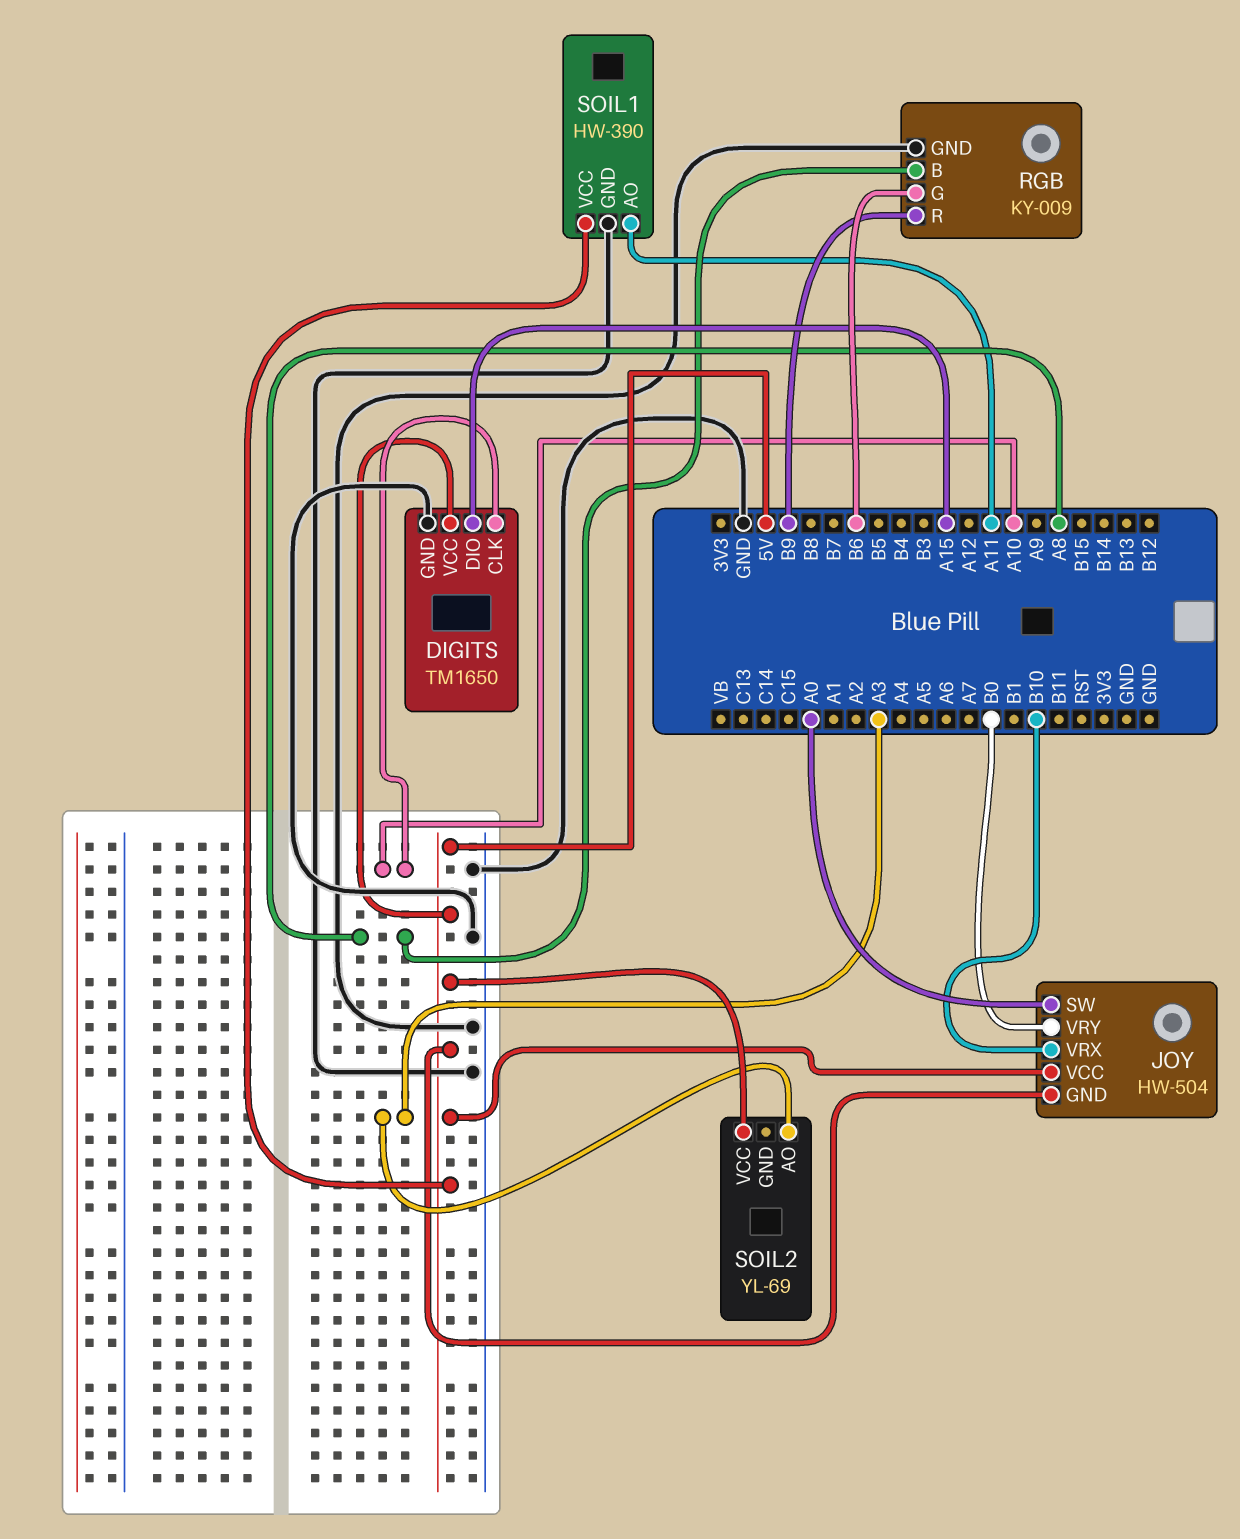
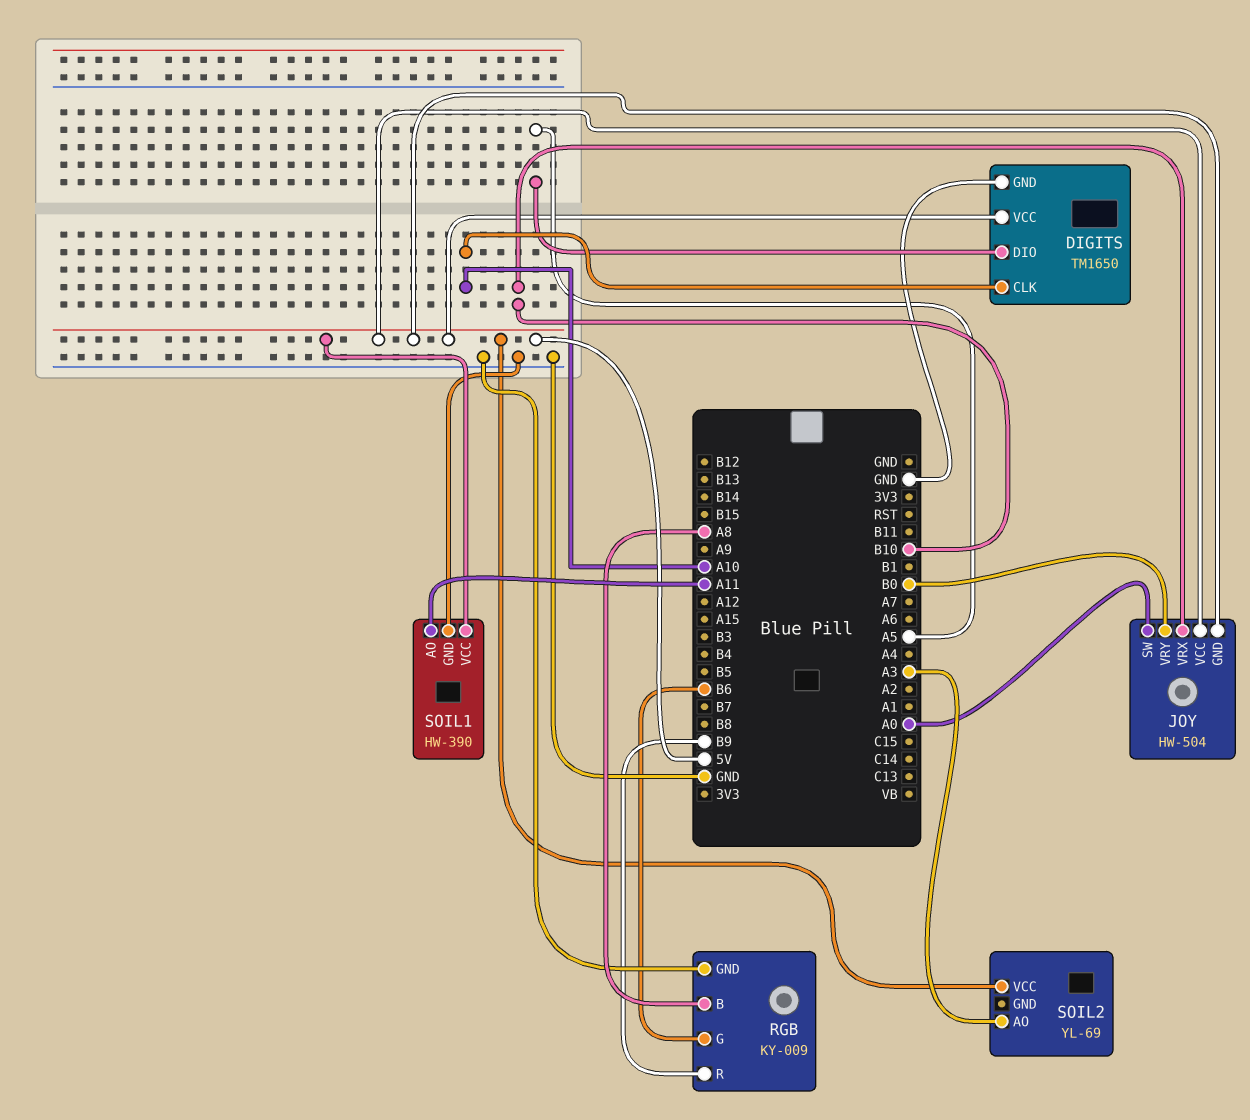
DIGITS pin DIO: A15 -> A5

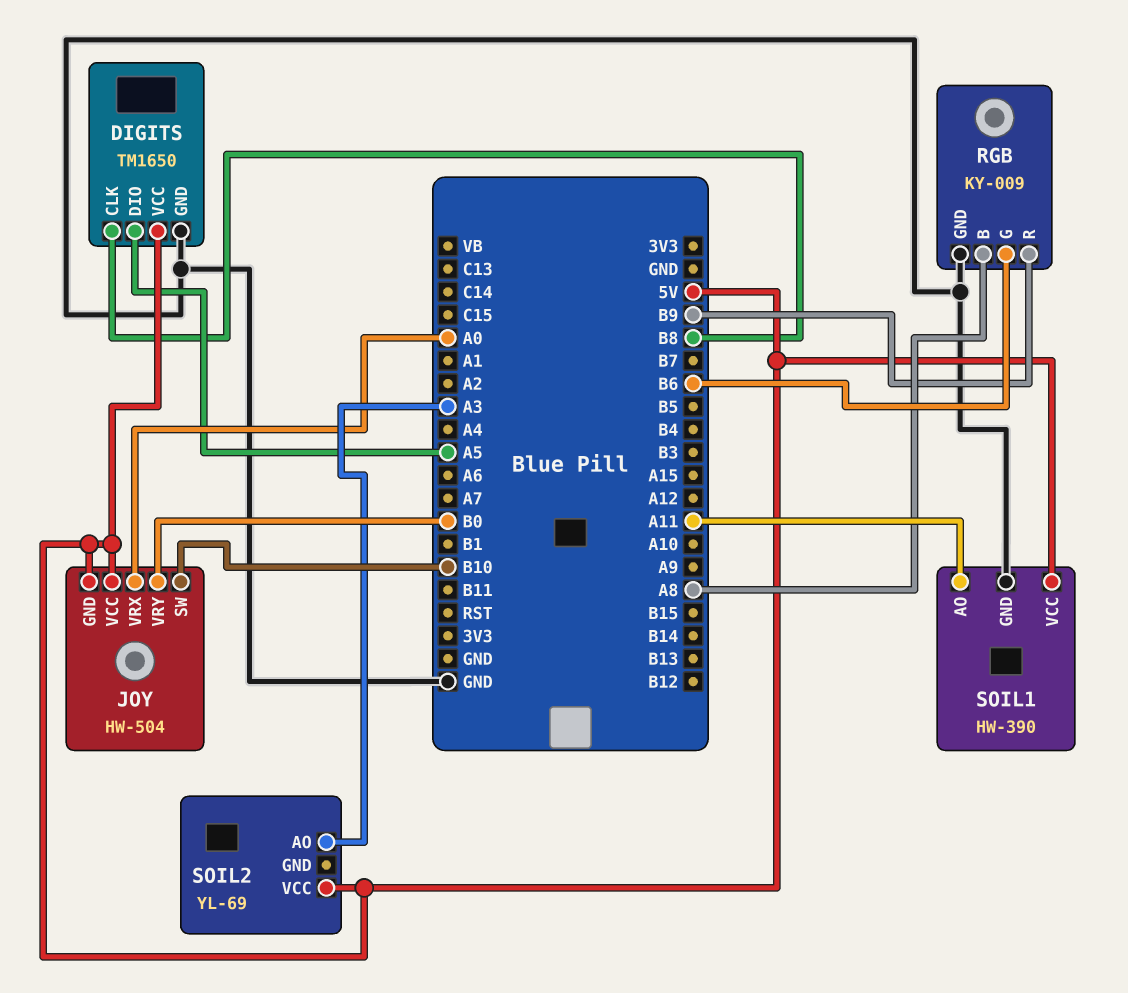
DIGITS pin CLK: A10 -> B8
JOY pin SW: A0 -> B10
JOY pin VRX: B10 -> A0

